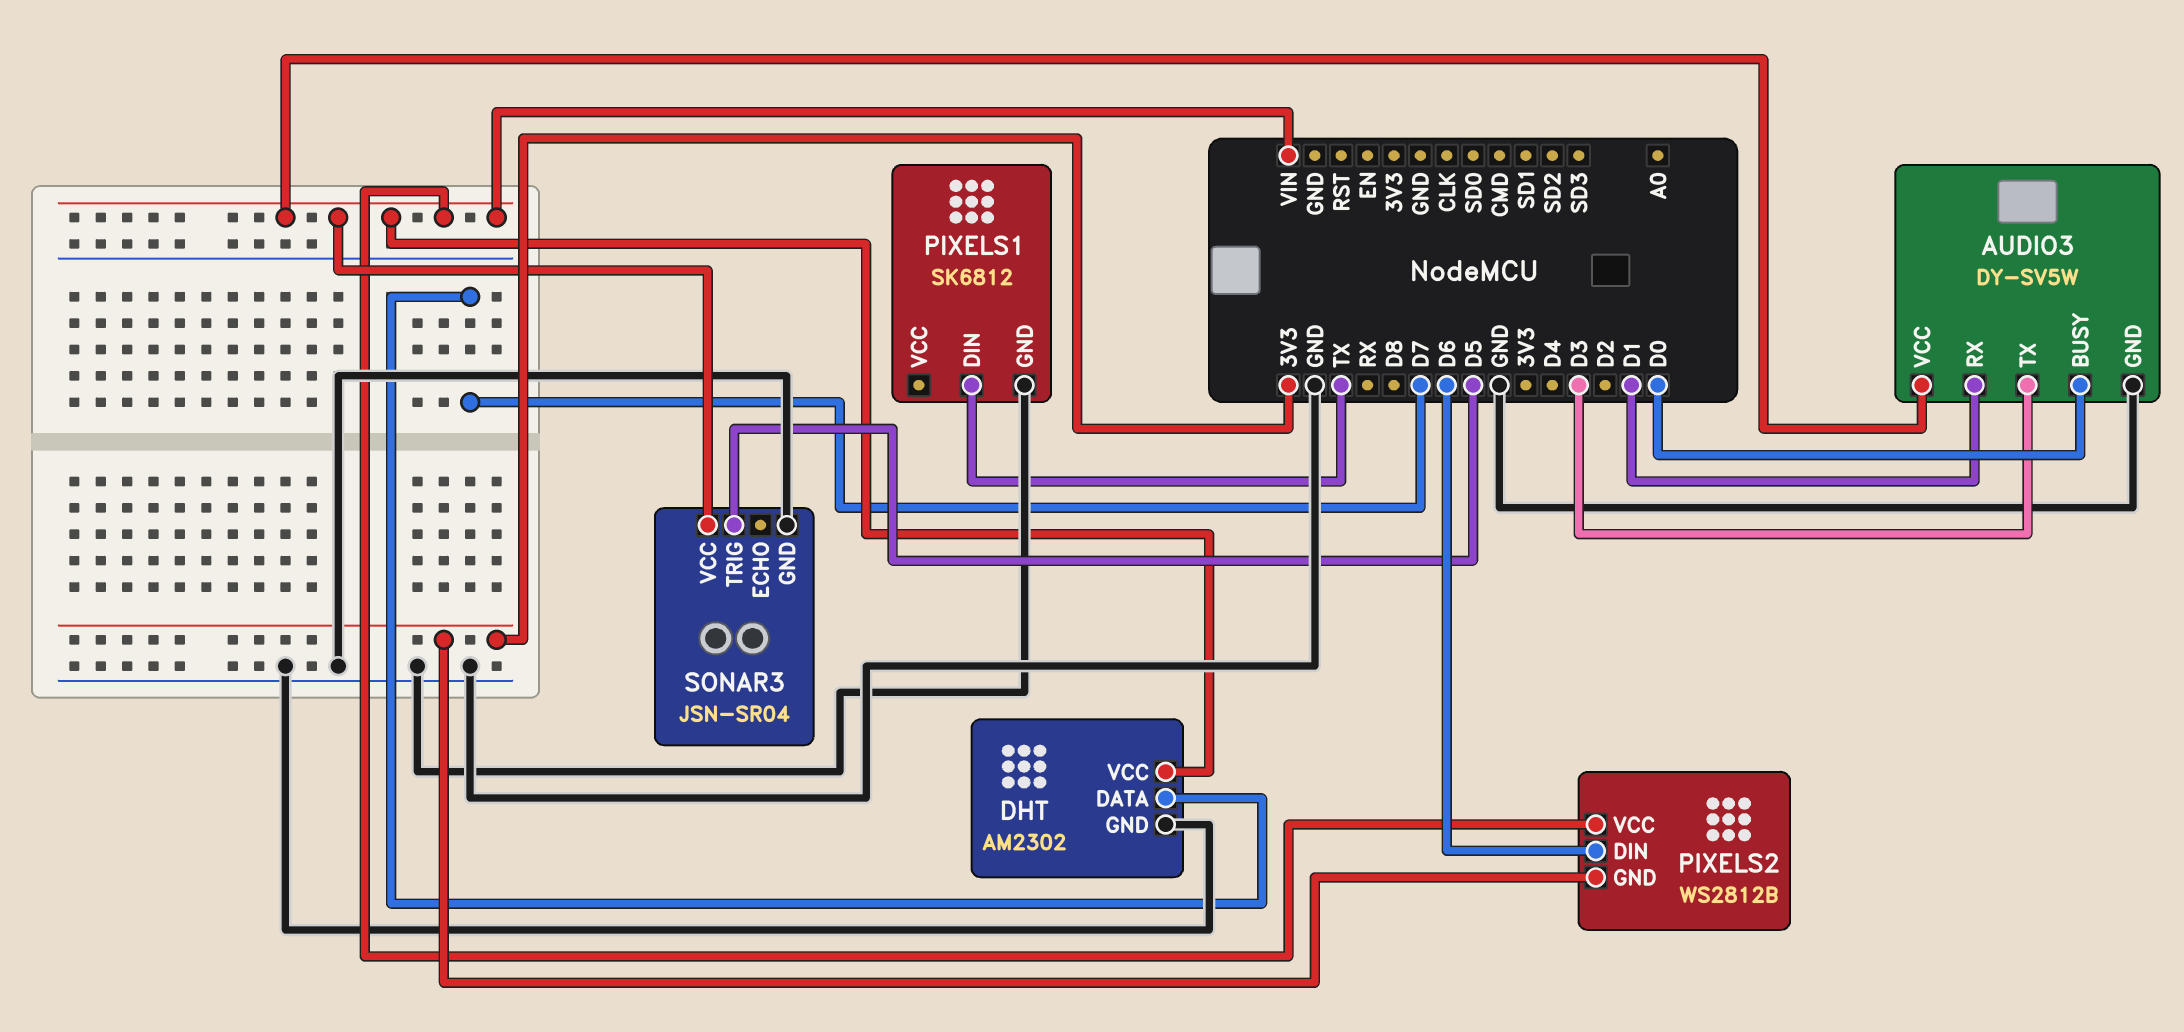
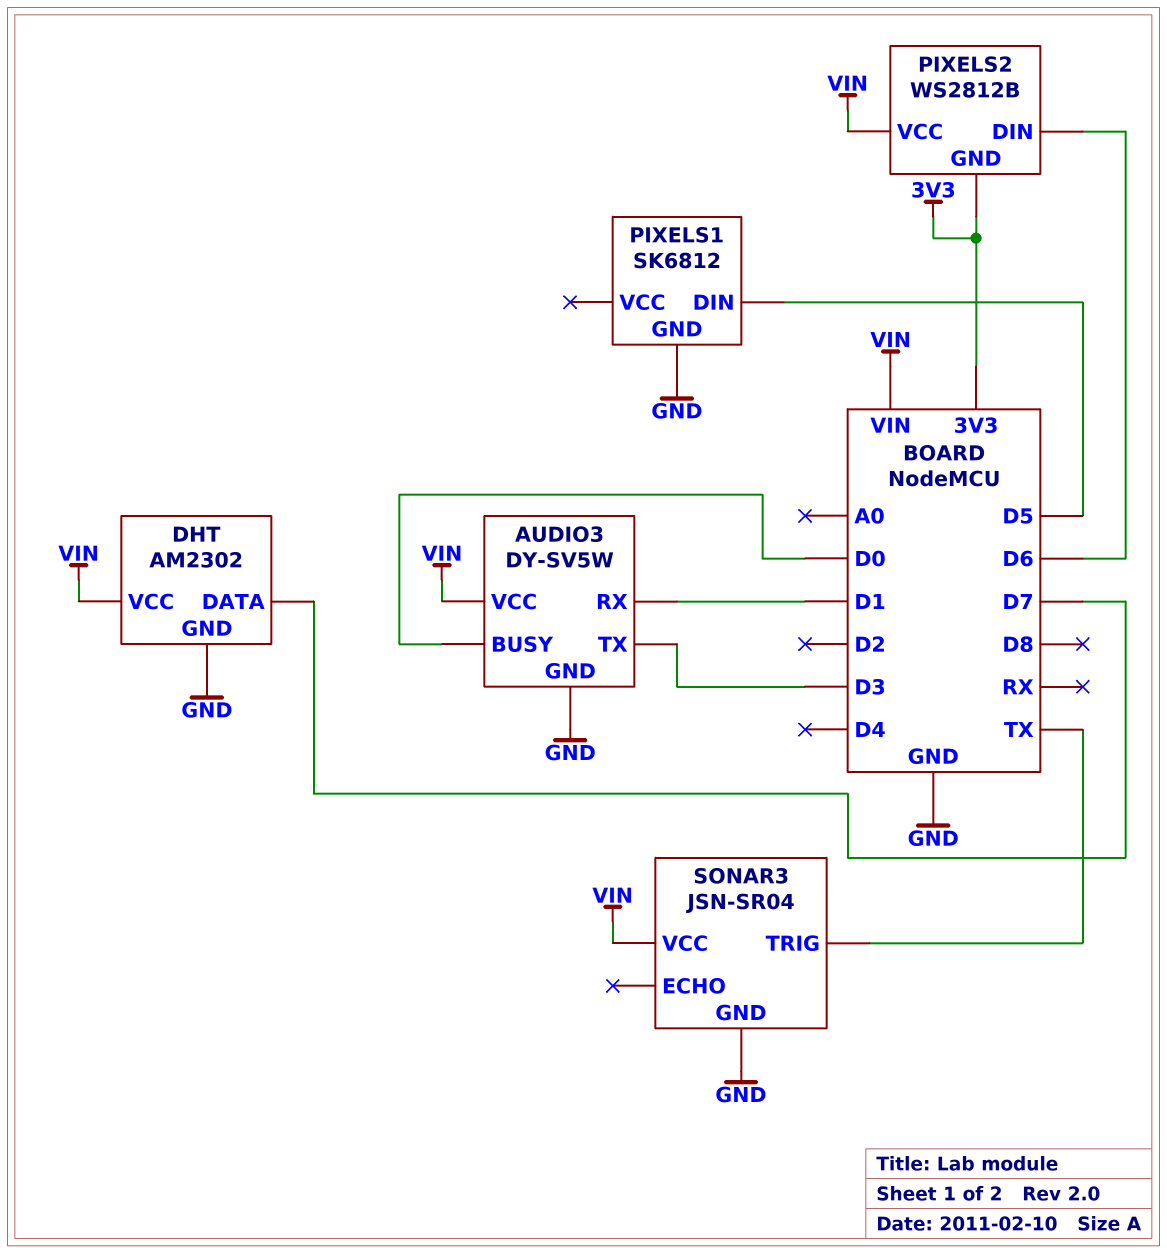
PIXELS1 pin DIN: TX -> D5
SONAR3 pin TRIG: D5 -> TX

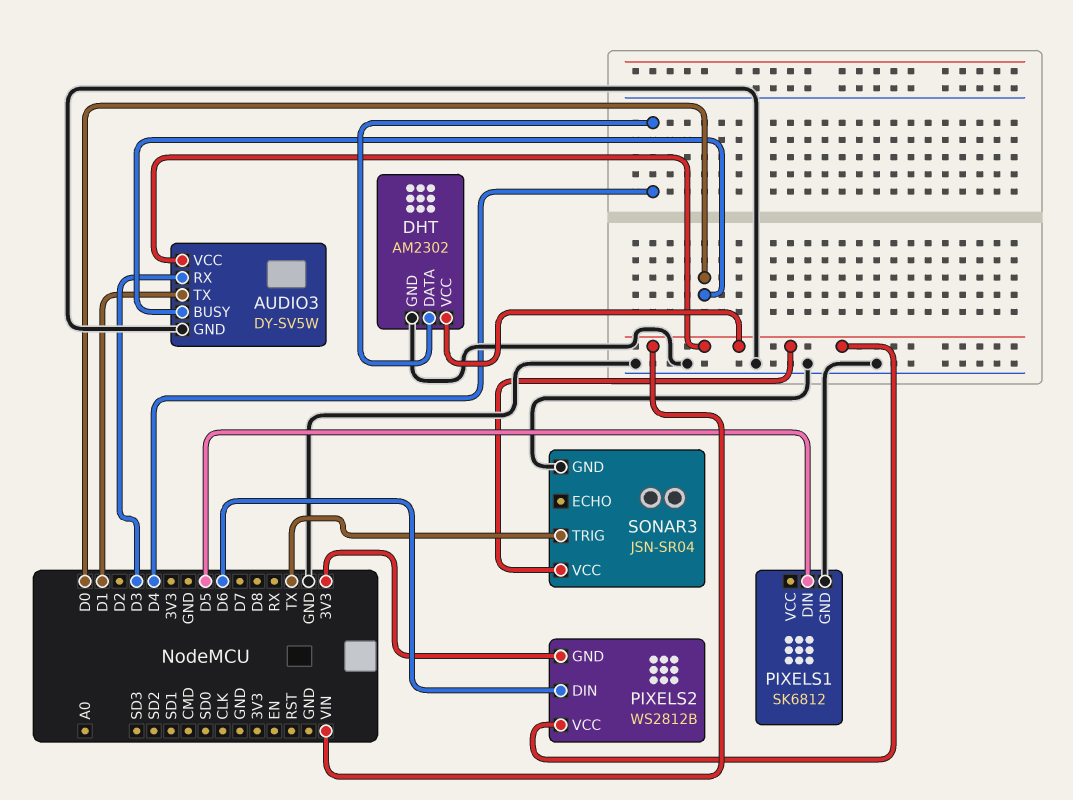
AUDIO3 pin RX: D1 -> D3
AUDIO3 pin TX: D3 -> D1
DHT pin DATA: D7 -> D4

